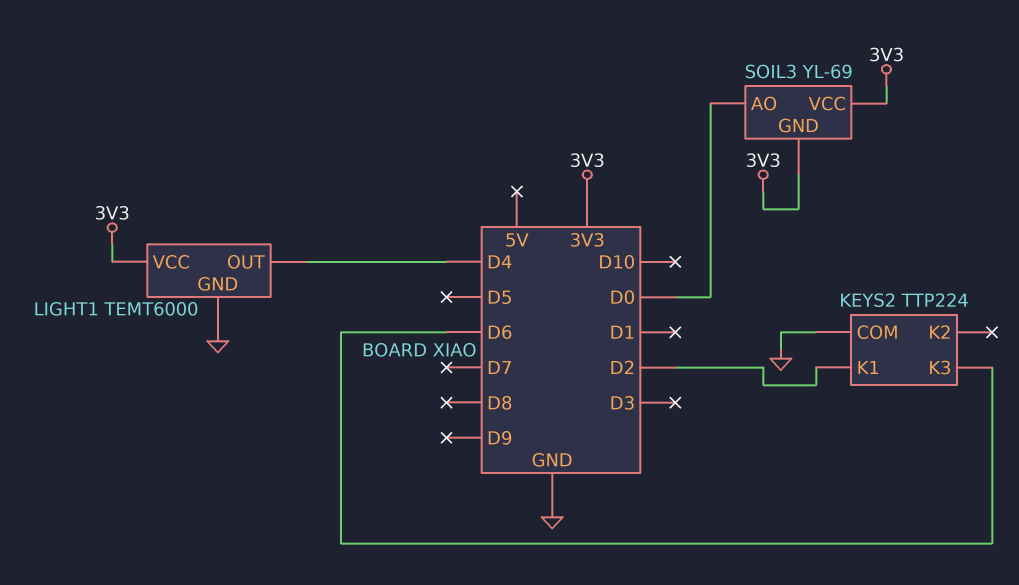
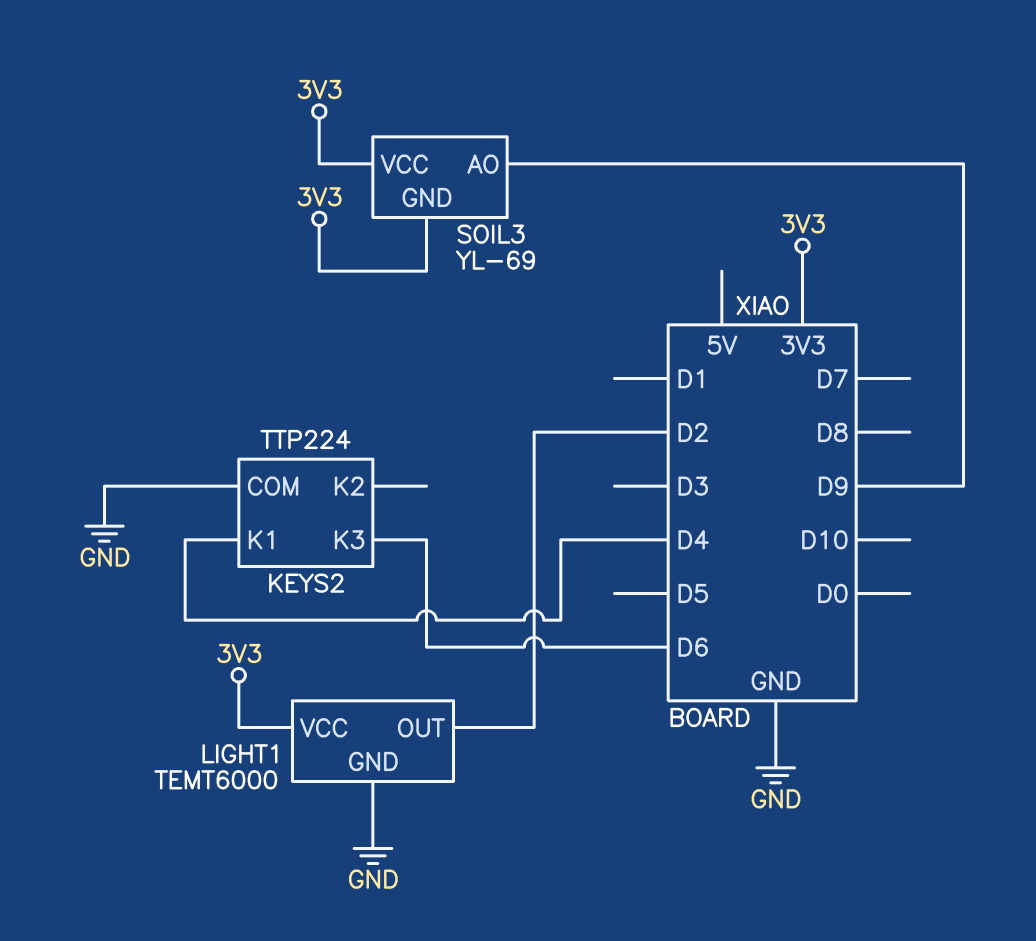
KEYS2 pin K1: D2 -> D4
LIGHT1 pin OUT: D4 -> D2
SOIL3 pin AO: D0 -> D9

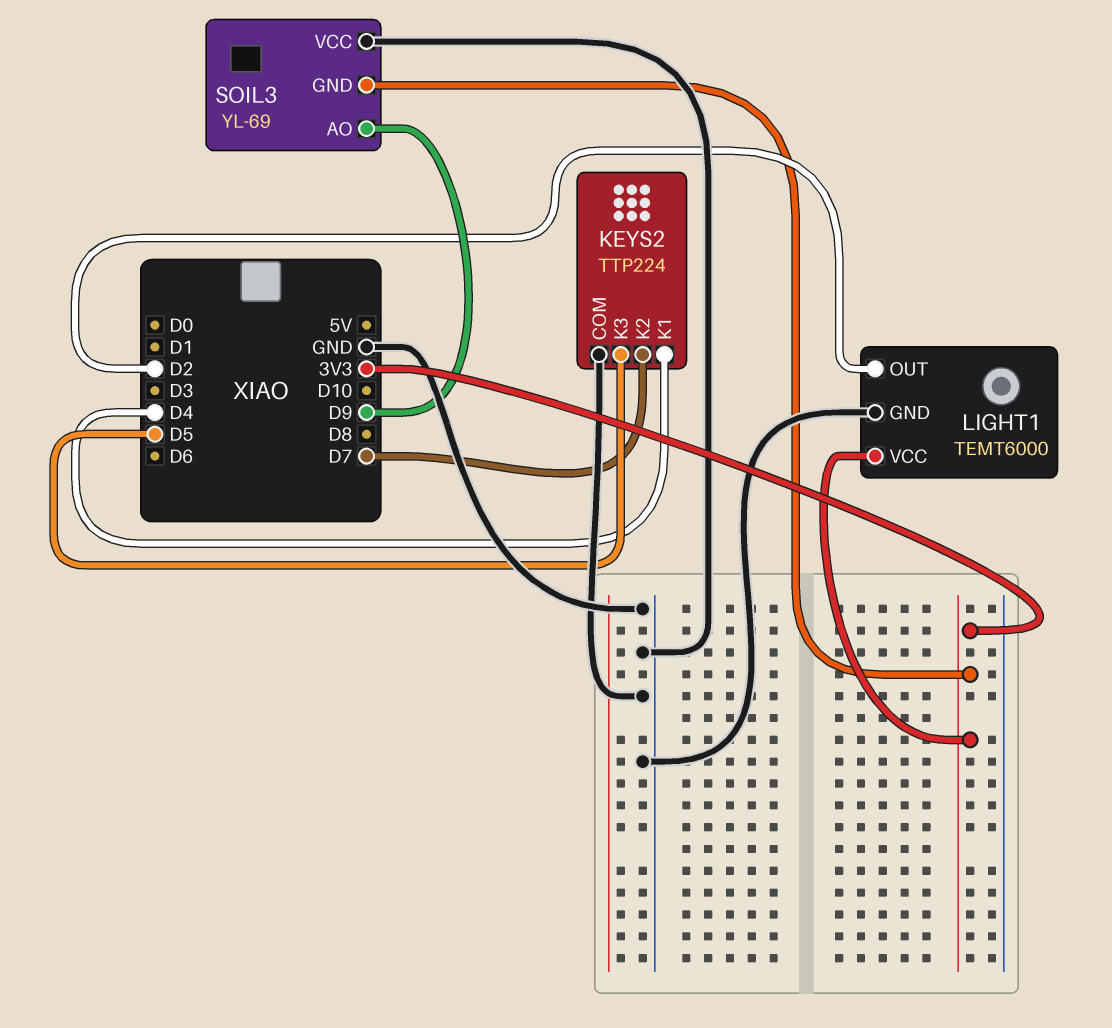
KEYS2 pin K2: none -> D7
KEYS2 pin K3: D6 -> D5
SOIL3 pin VCC: 3V3 -> GND

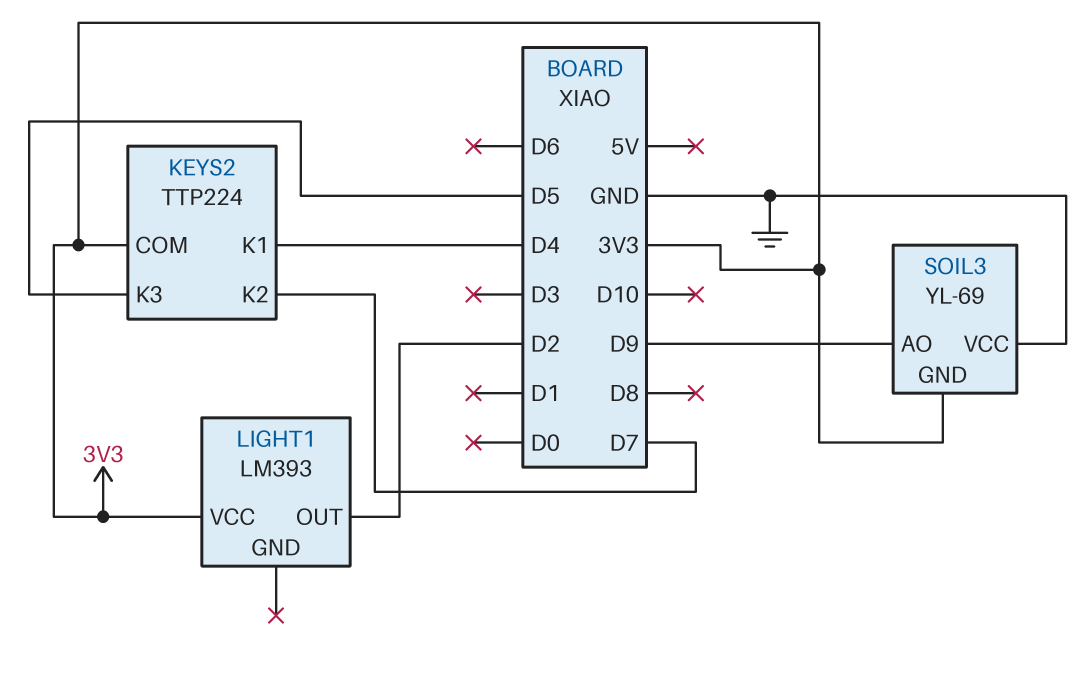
KEYS2 pin COM: GND -> 3V3
LIGHT1: TEMT6000 -> LM393
LIGHT1 pin GND: GND -> none

